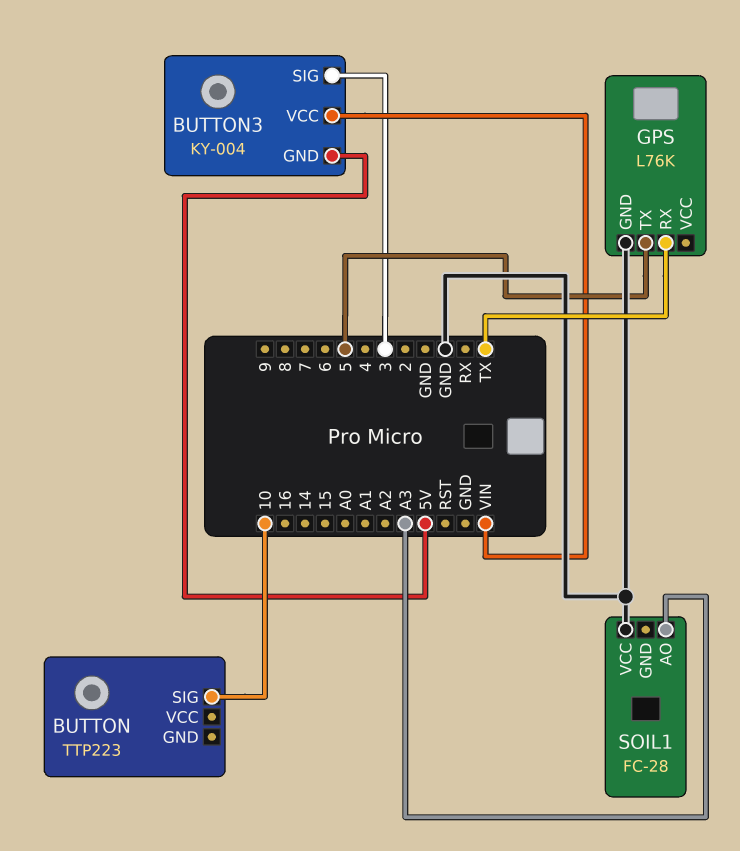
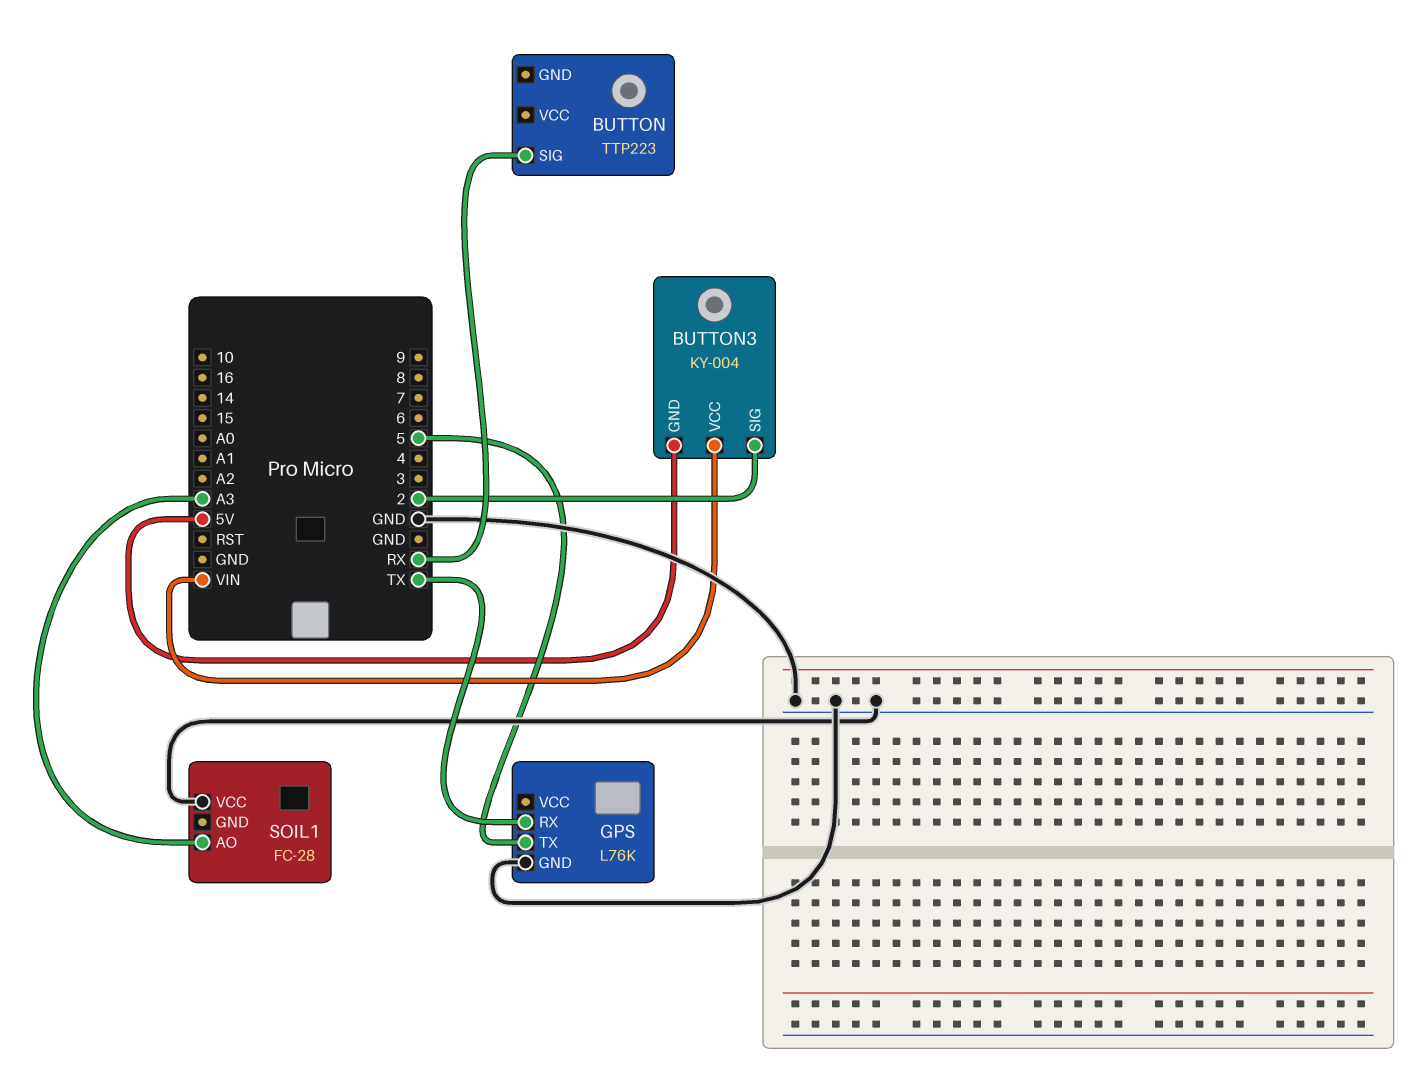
BUTTON pin SIG: 10 -> RX
BUTTON3 pin SIG: 3 -> 2

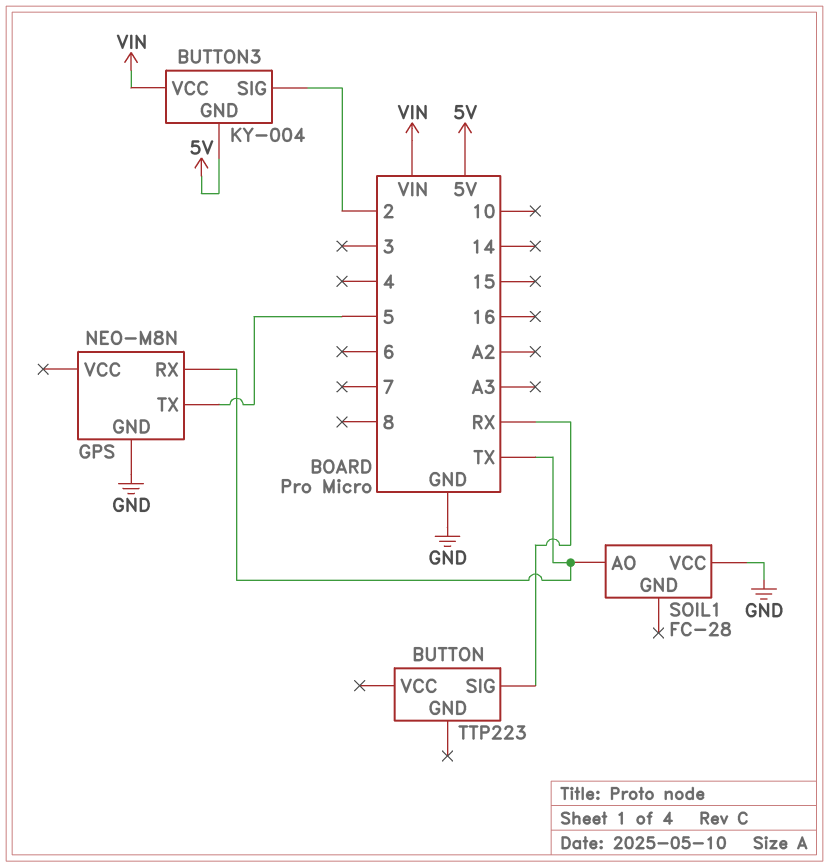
GPS: L76K -> NEO-M8N
SOIL1 pin AO: A3 -> TX

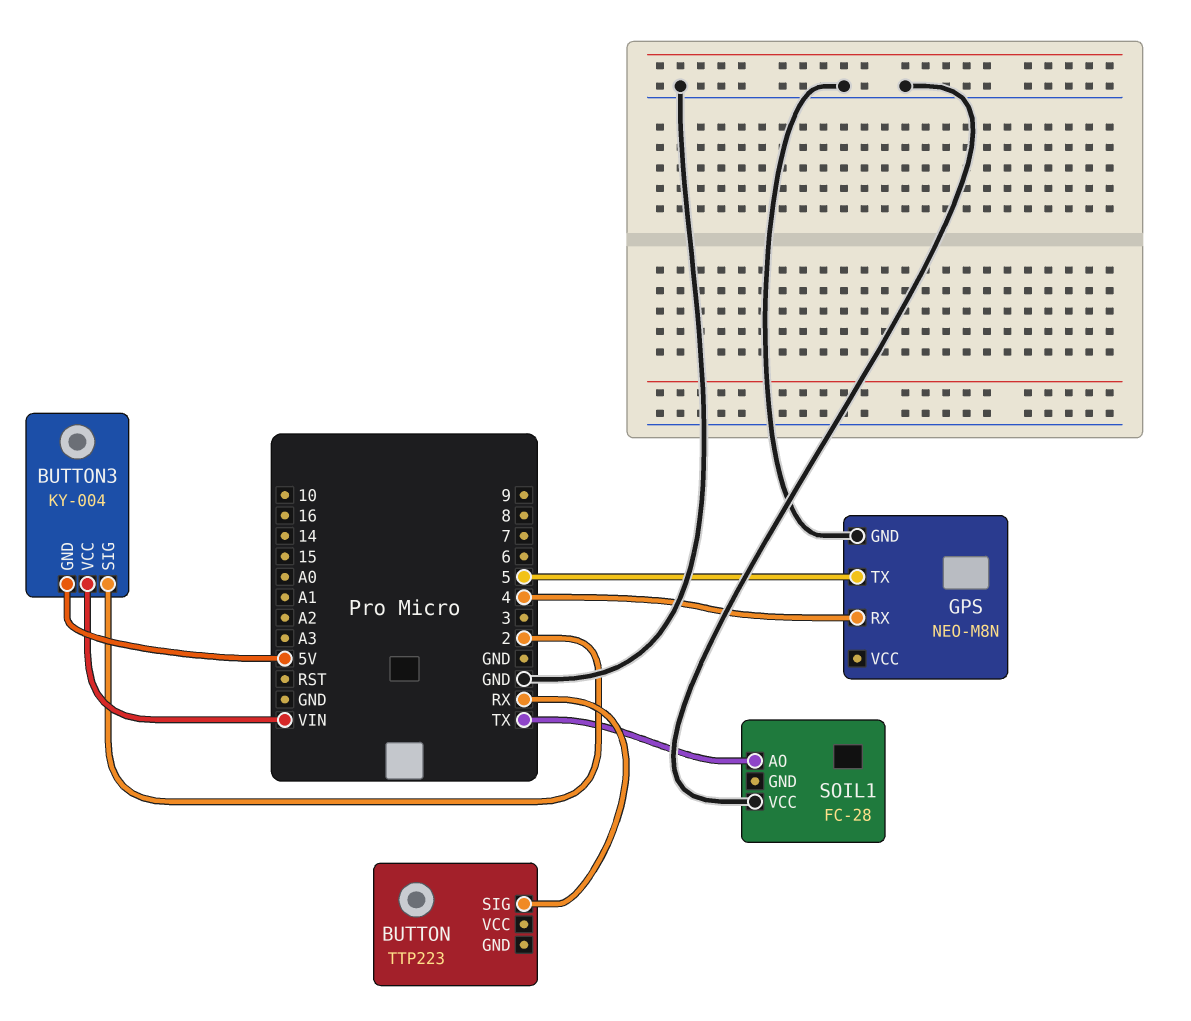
GPS pin RX: TX -> 4

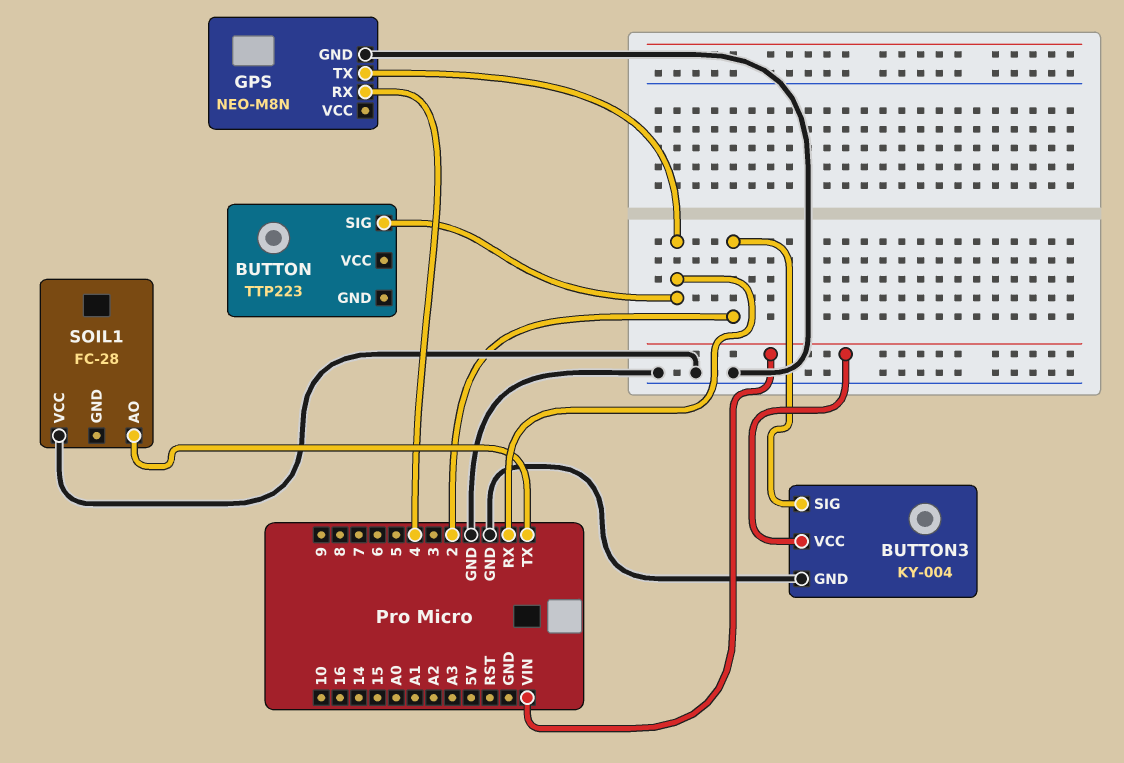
BUTTON3 pin GND: 5V -> GND
GPS pin TX: 5 -> RX

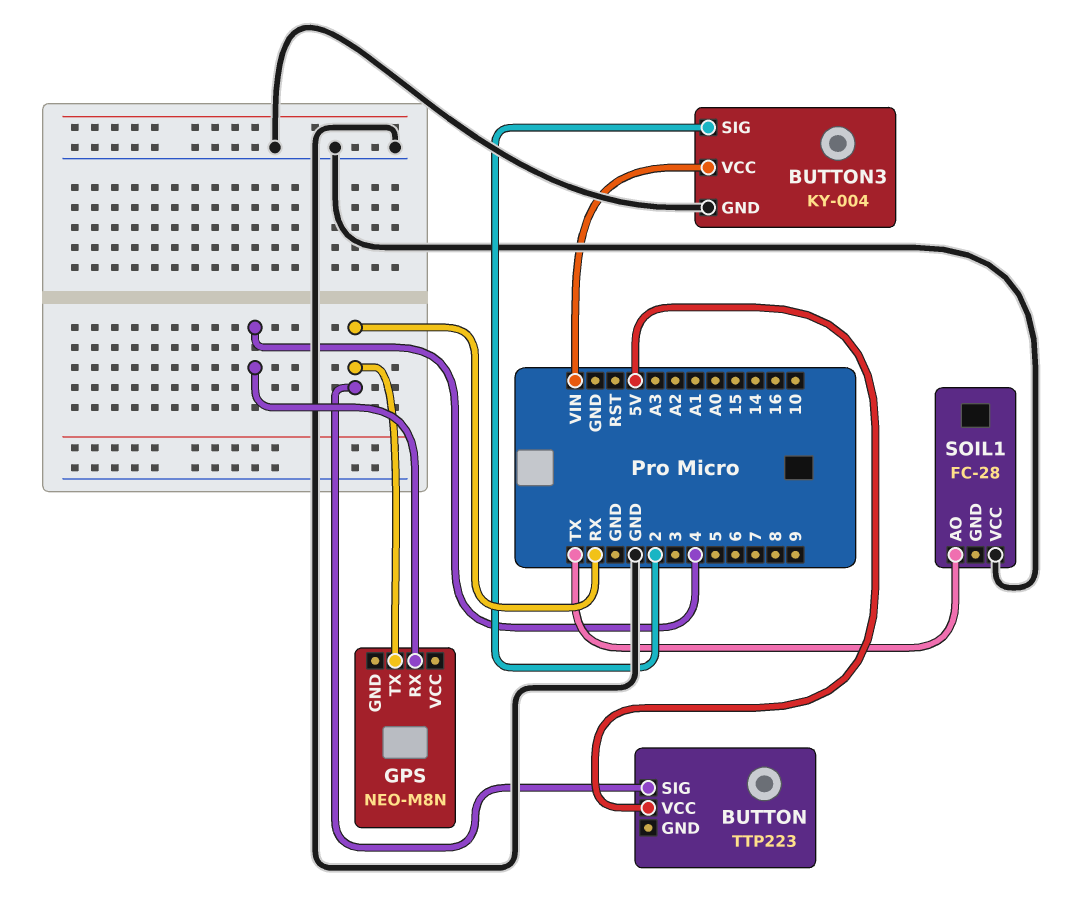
BUTTON pin VCC: none -> 5V
GPS pin GND: GND -> none

